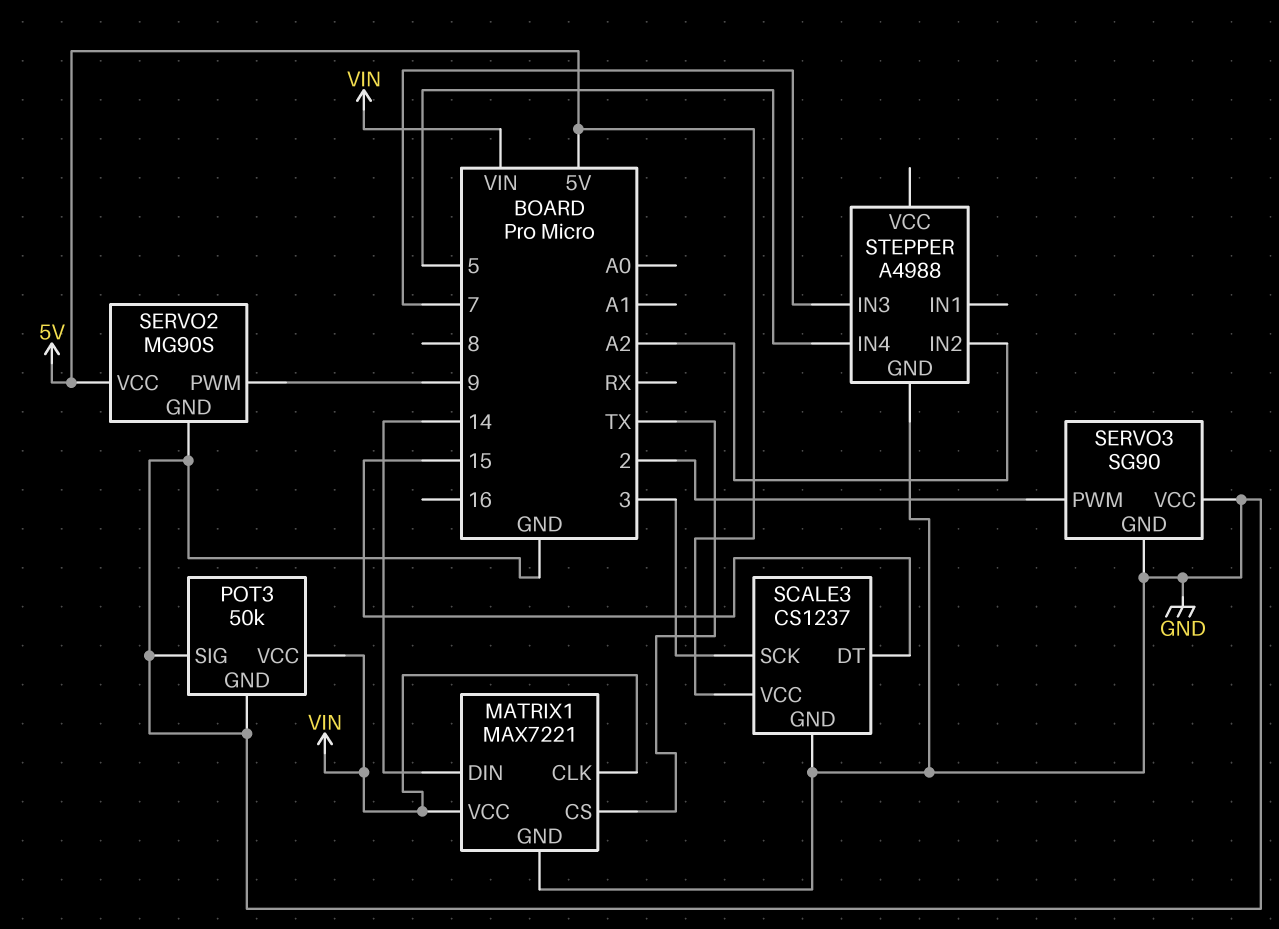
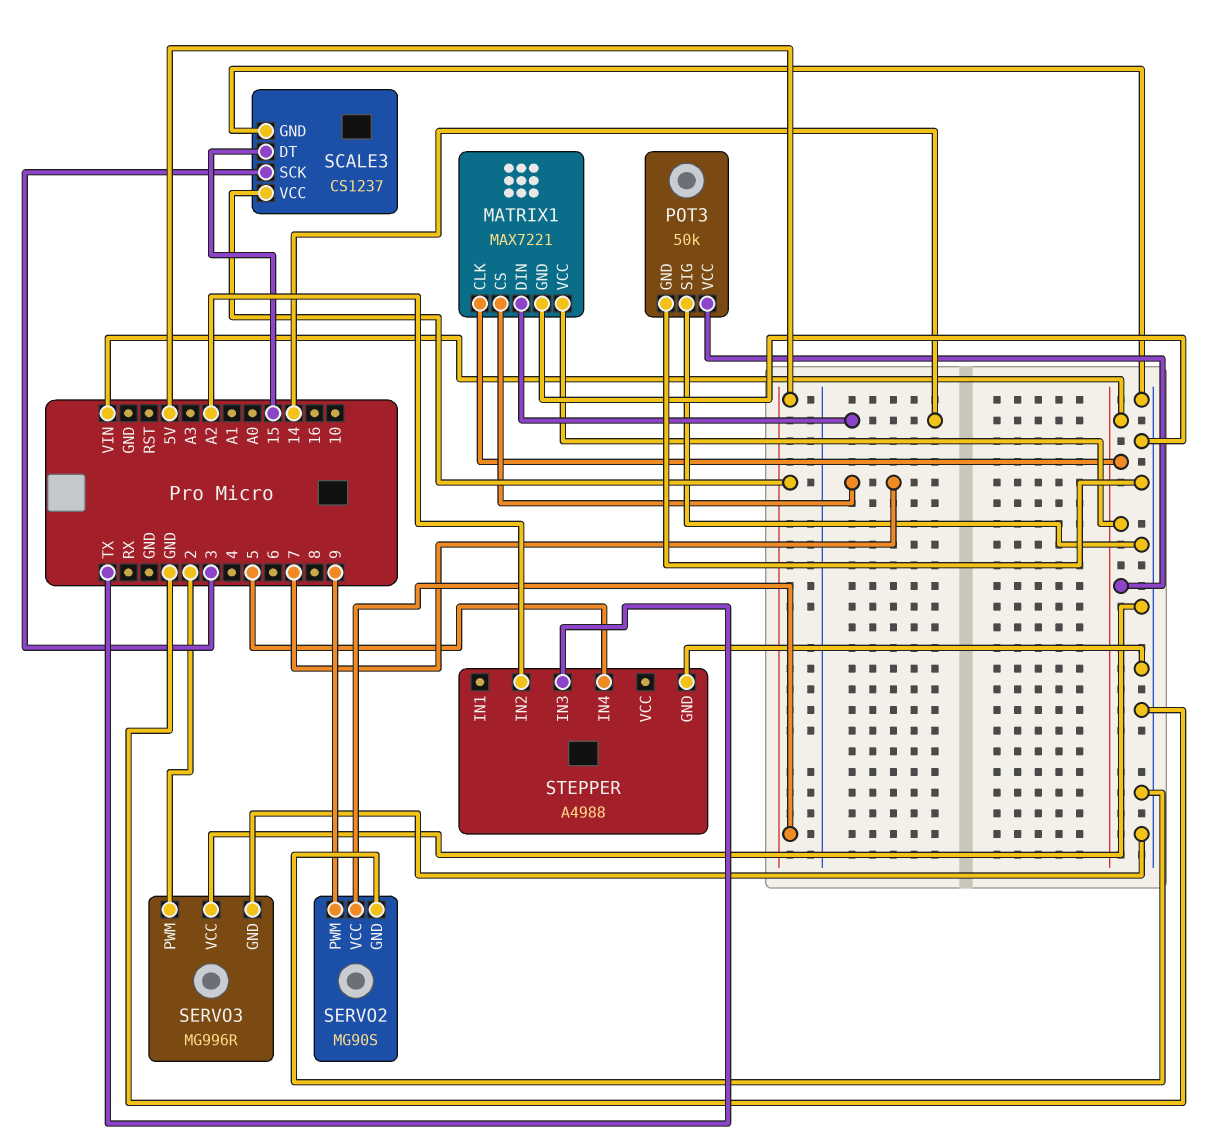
MATRIX1 pin CS: TX -> 7
SERVO3: SG90 -> MG996R
STEPPER pin IN3: 7 -> TX

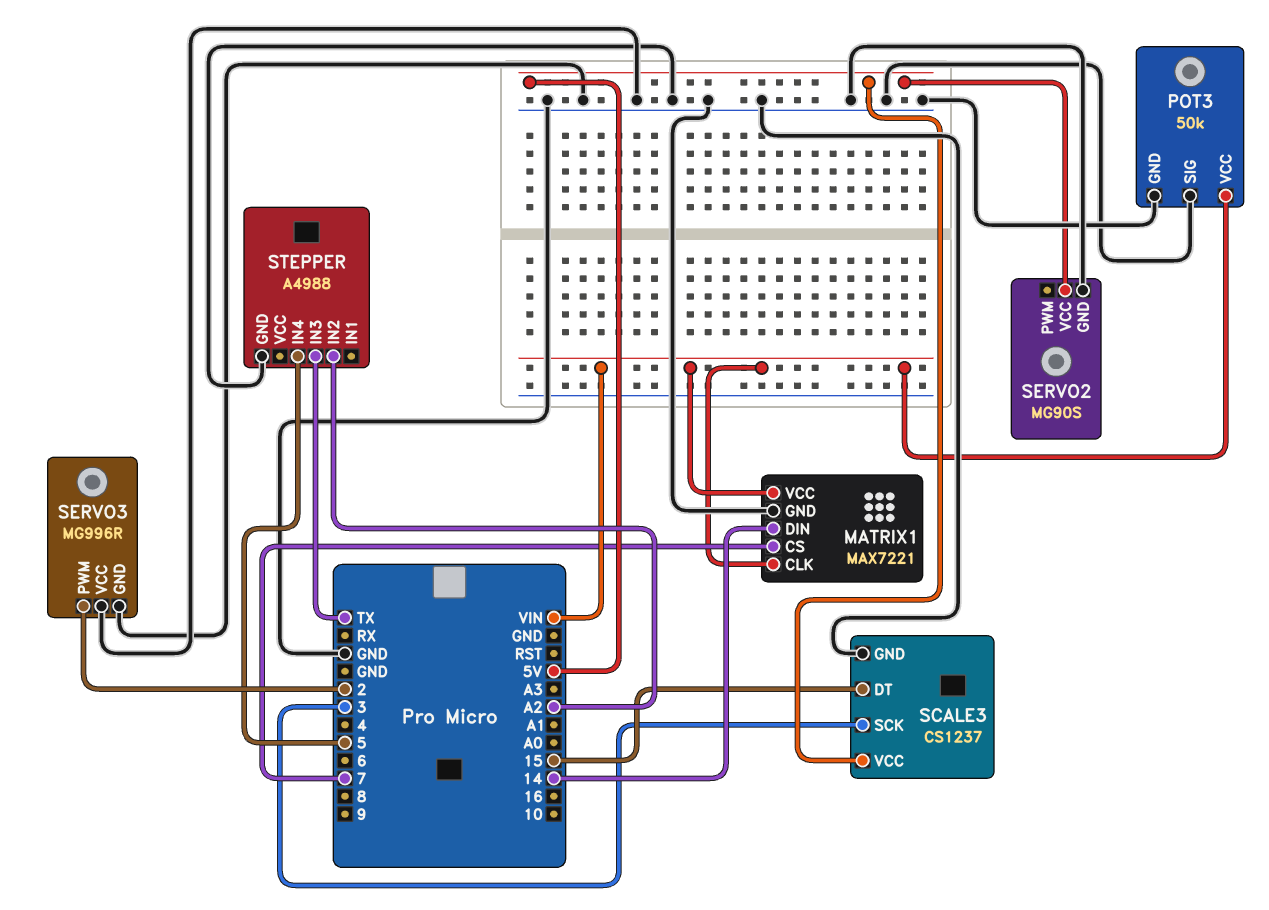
SERVO2 pin PWM: 9 -> none

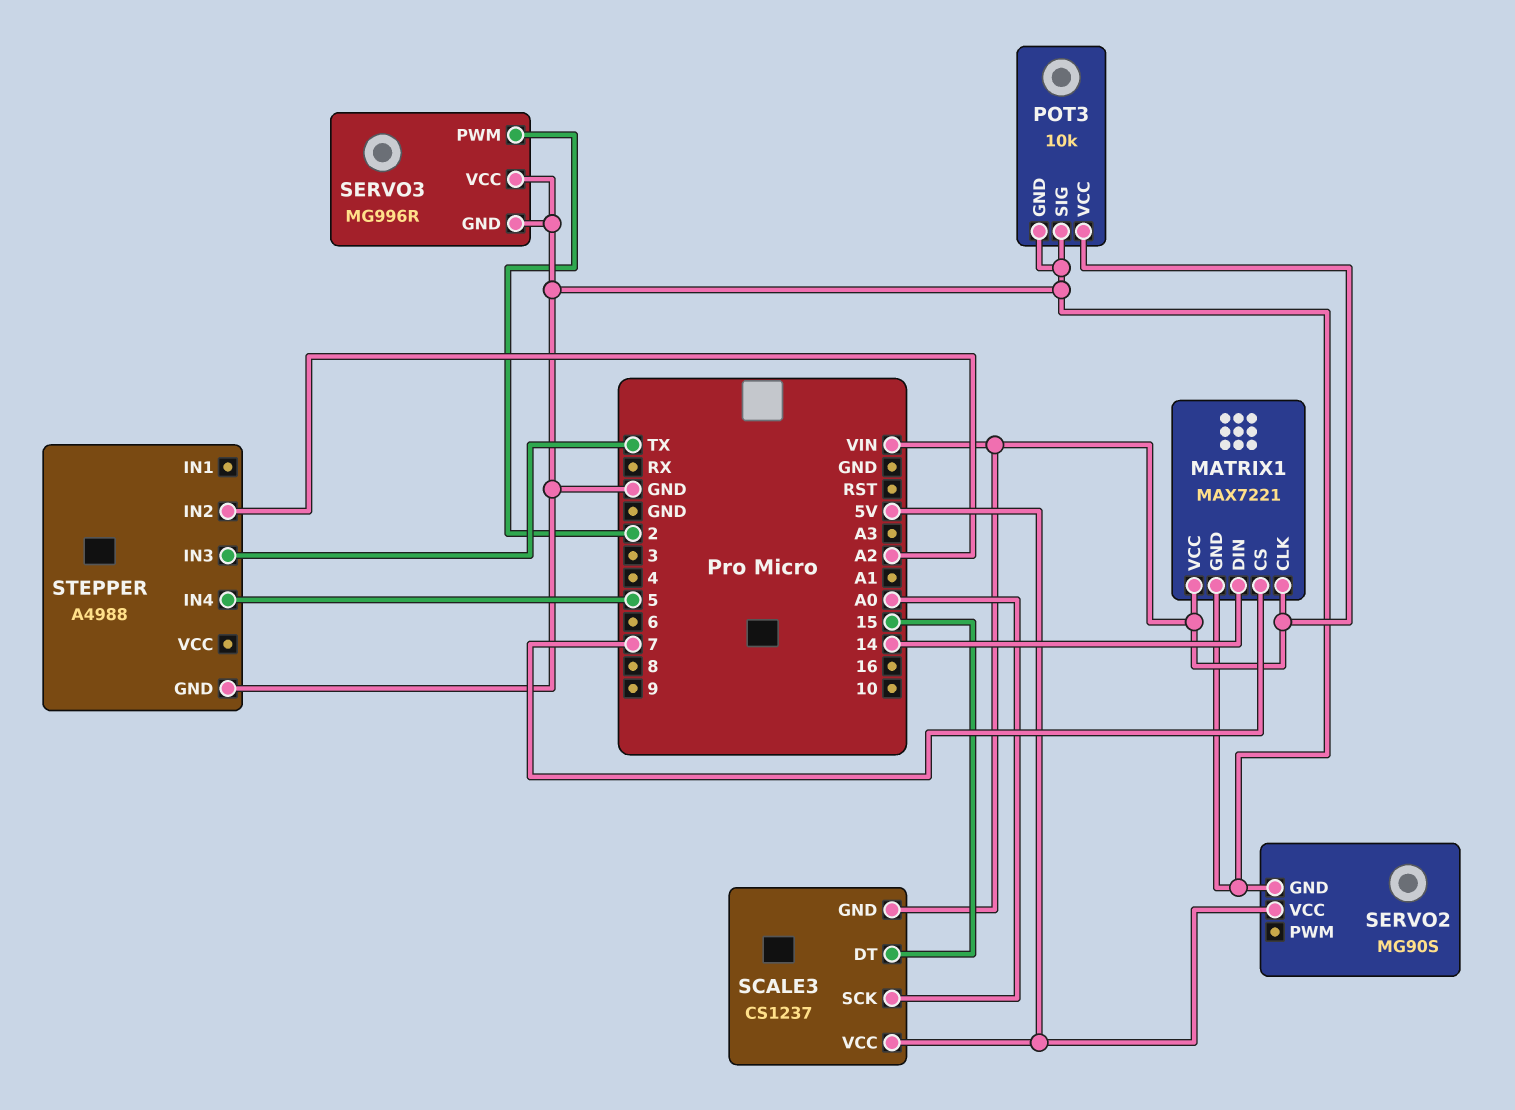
POT3: 50k -> 10k
SCALE3 pin GND: GND -> VIN
SCALE3 pin SCK: 3 -> A0

